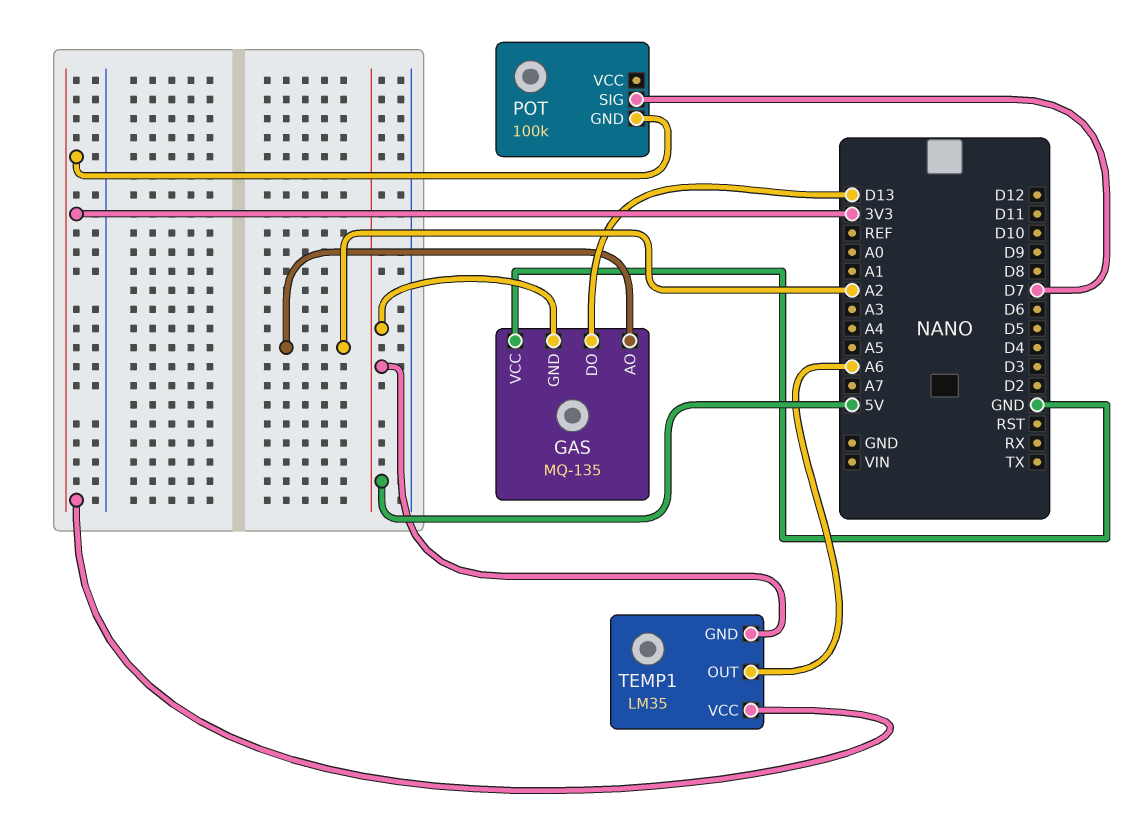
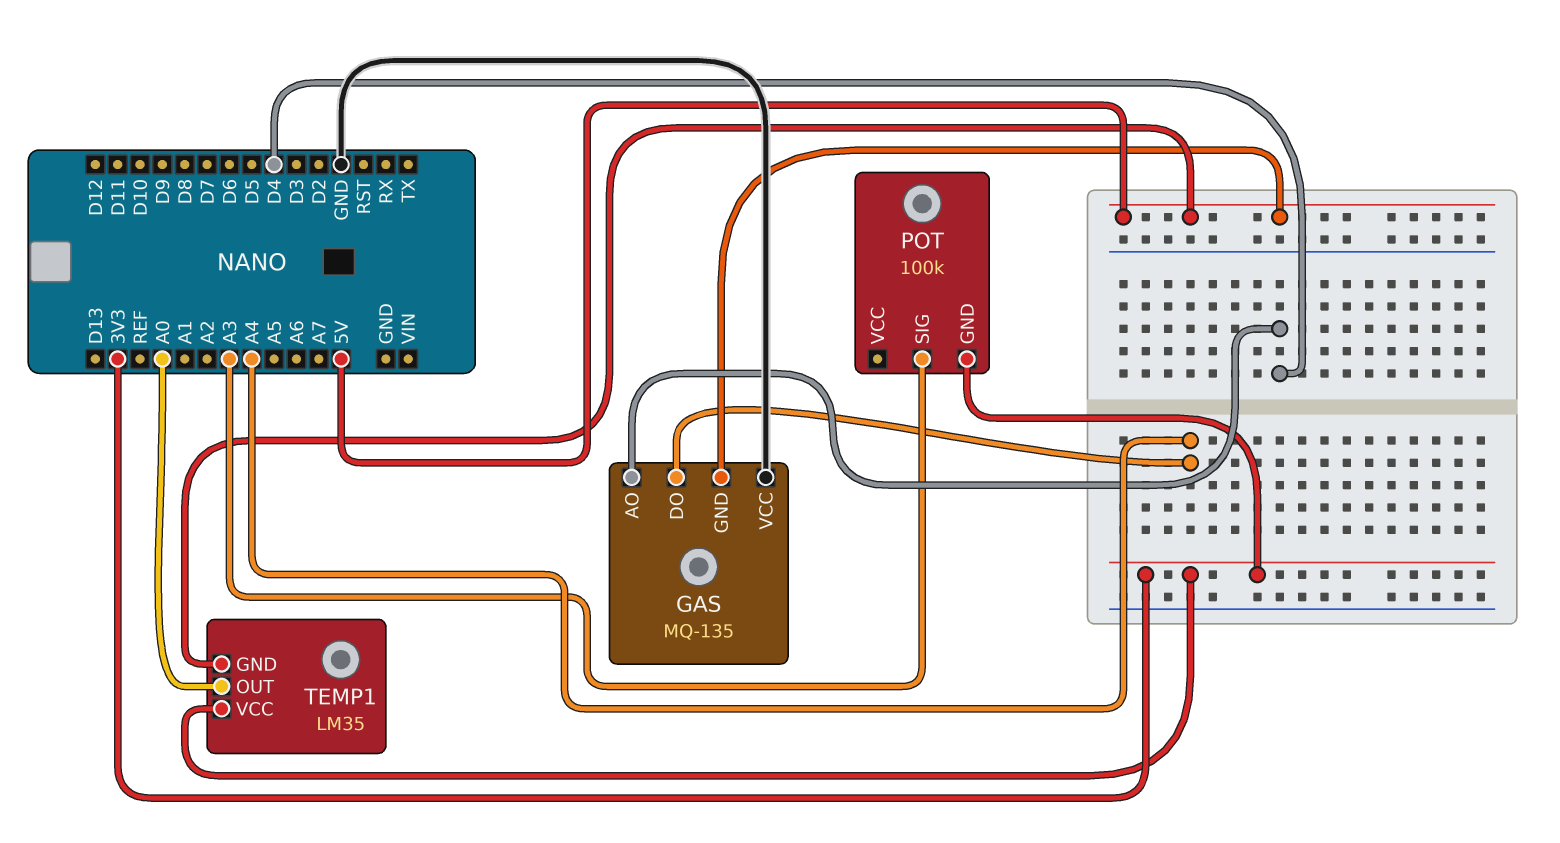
GAS pin AO: A2 -> D4
GAS pin DO: D13 -> A4
POT pin SIG: D7 -> A3
TEMP1 pin OUT: A6 -> A0

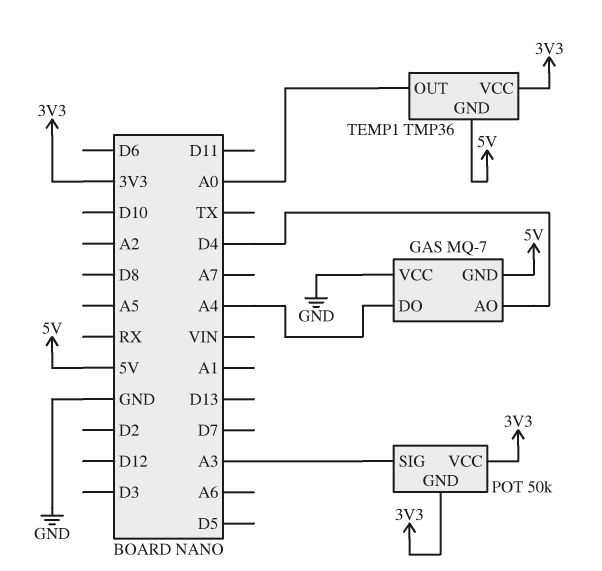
GAS: MQ-135 -> MQ-7
POT: 100k -> 50k
POT pin VCC: none -> 3V3
TEMP1: LM35 -> TMP36

